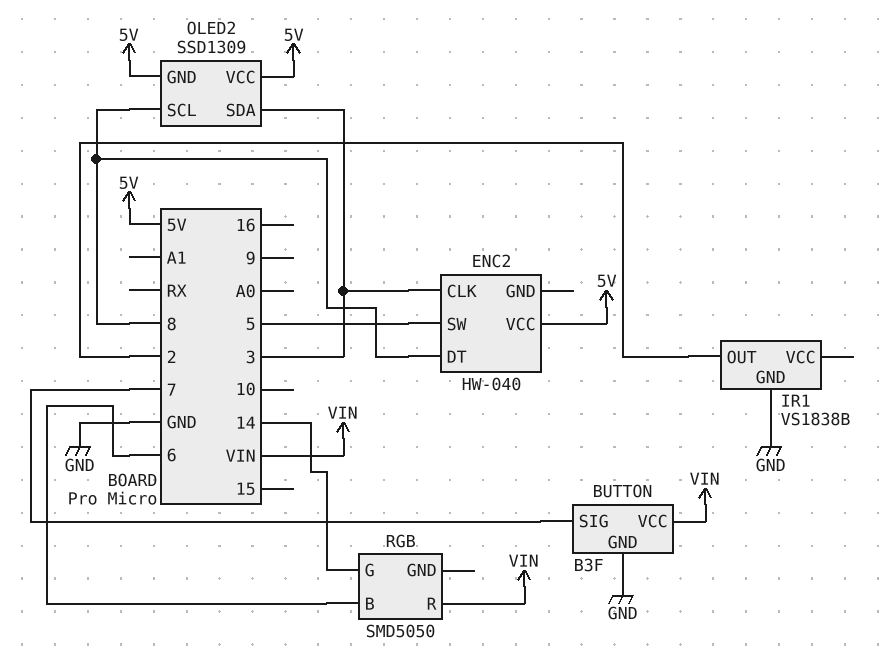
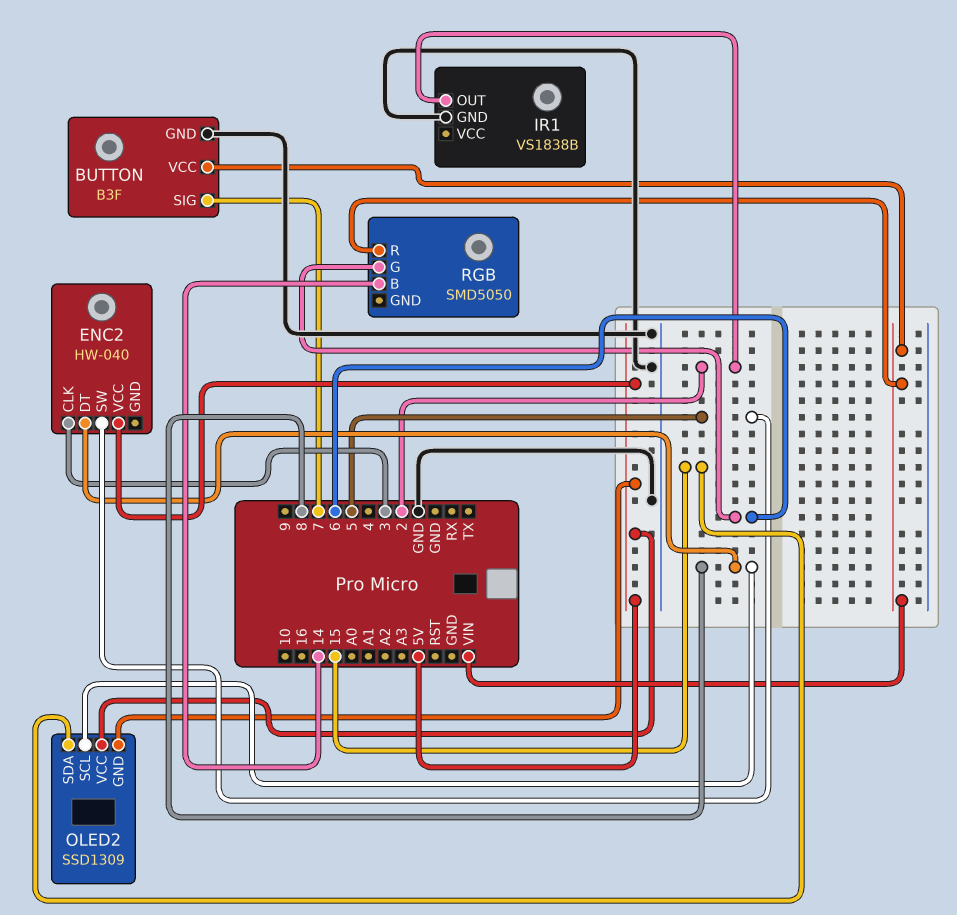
OLED2 pin SDA: 3 -> 15
RGB pin B: 6 -> 14
RGB pin G: 14 -> 6

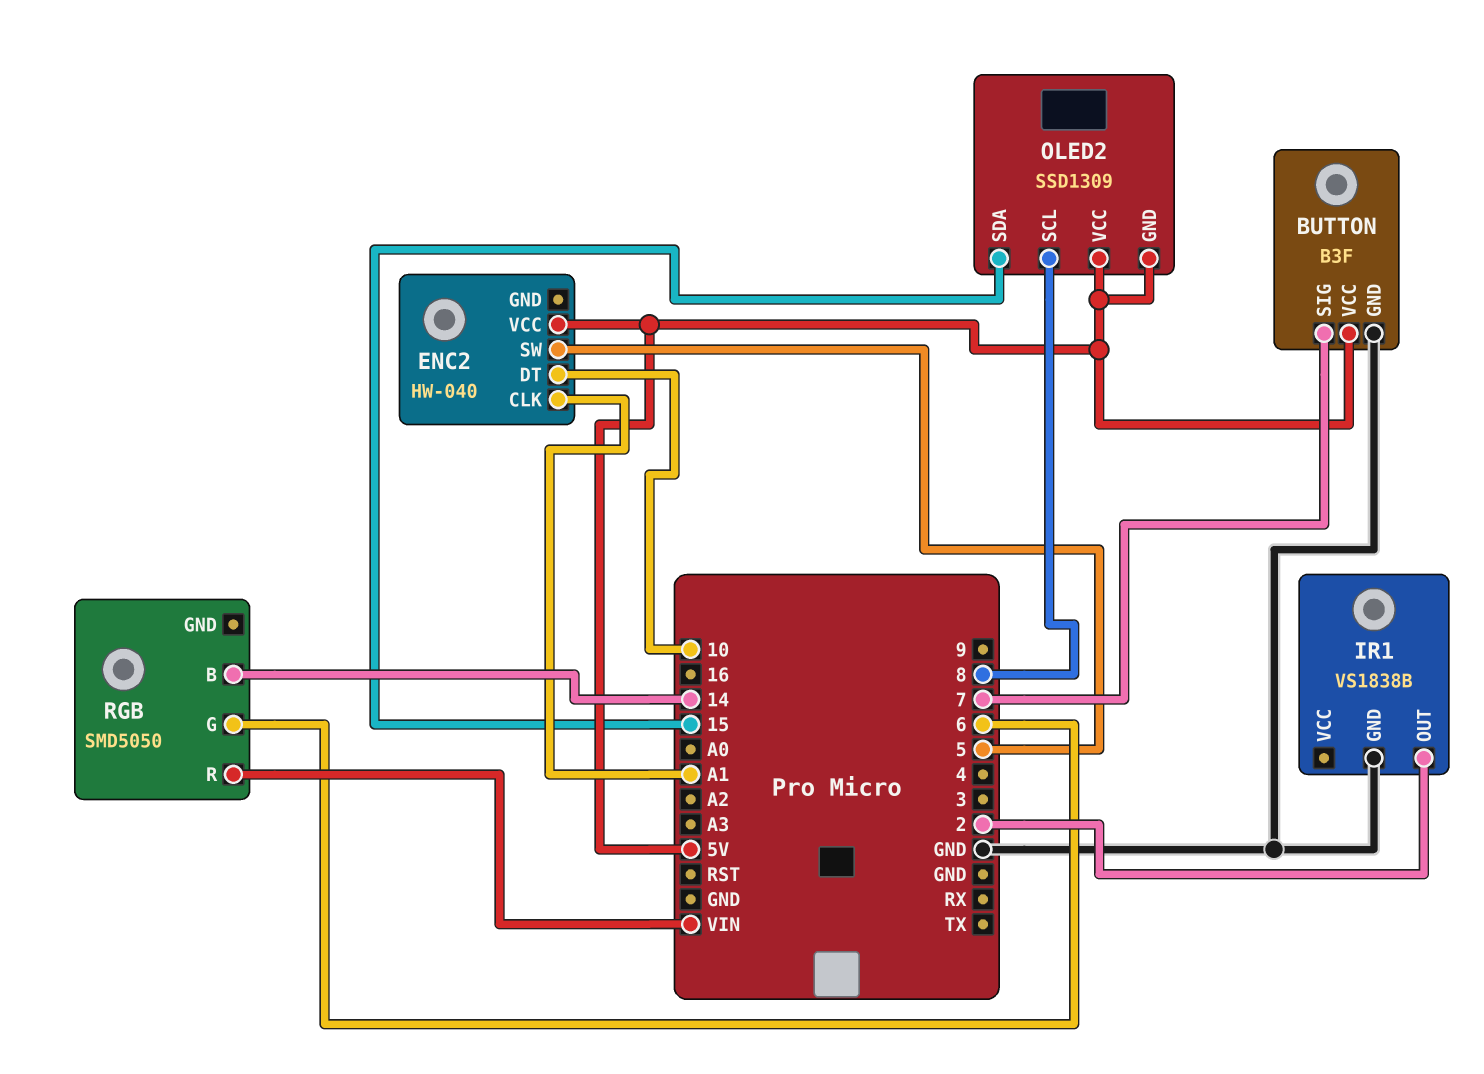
BUTTON pin VCC: VIN -> 5V
ENC2 pin CLK: 3 -> A1
ENC2 pin DT: 8 -> 10

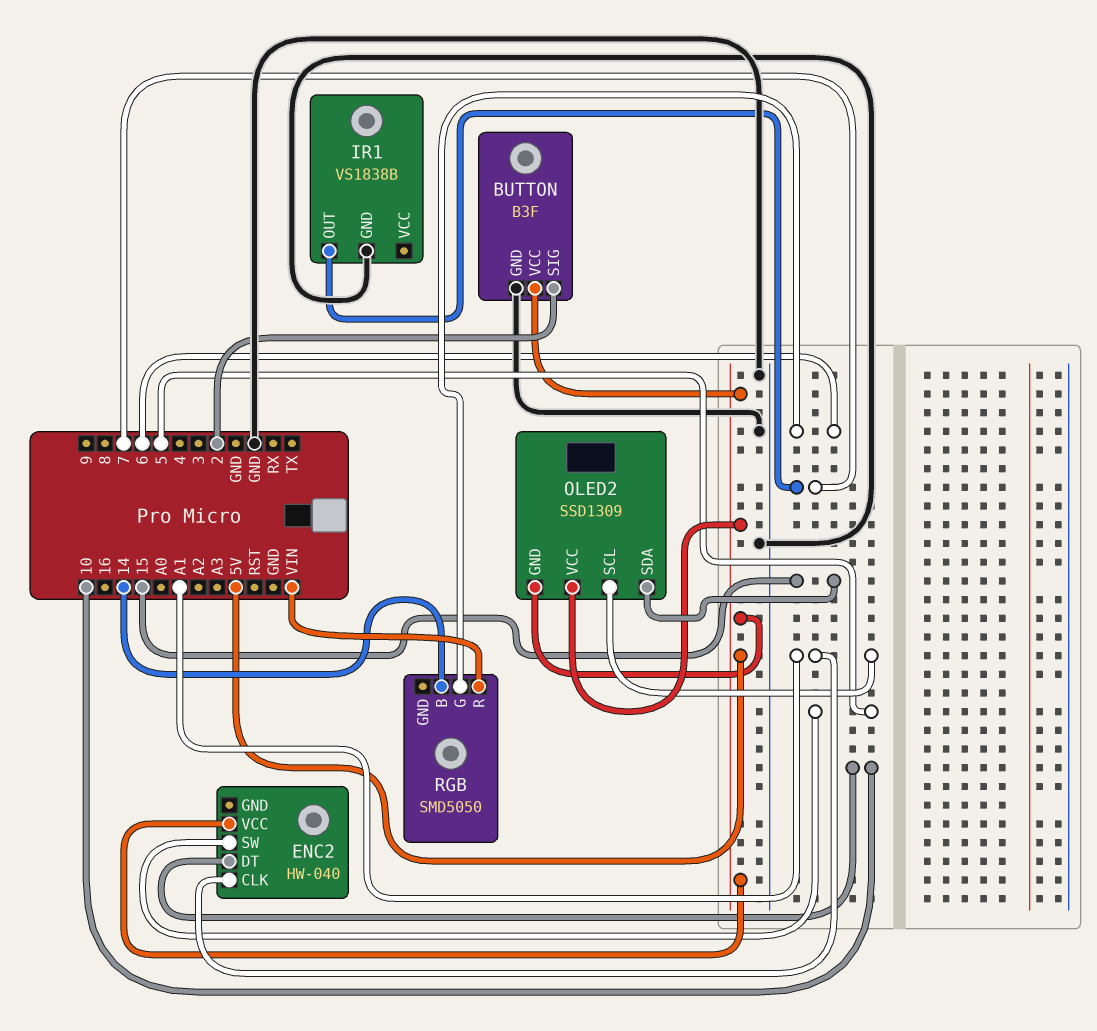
BUTTON pin SIG: 7 -> 2
IR1 pin OUT: 2 -> 7
OLED2 pin SCL: 8 -> A1

